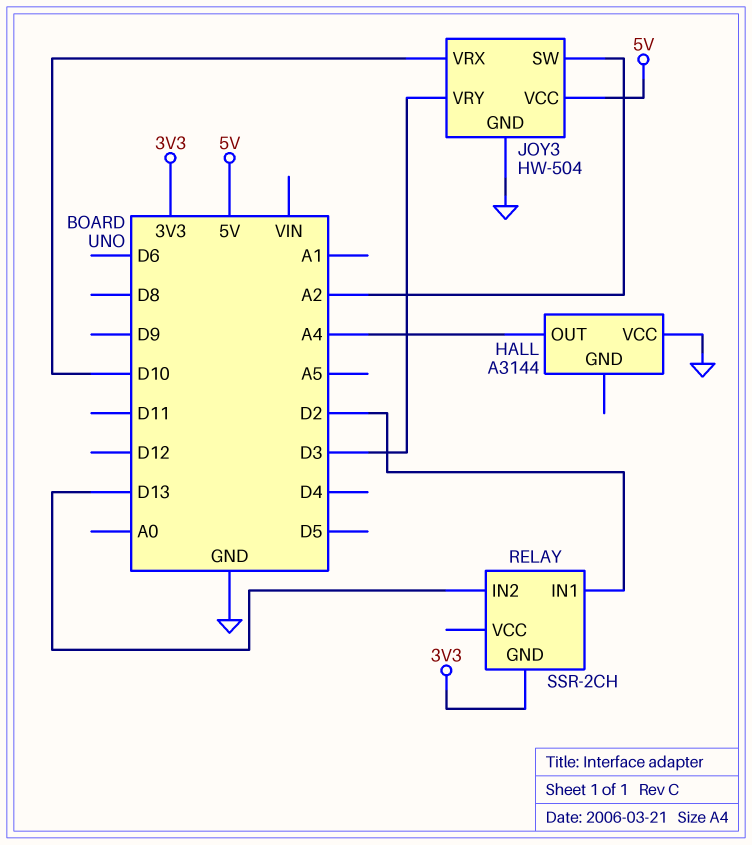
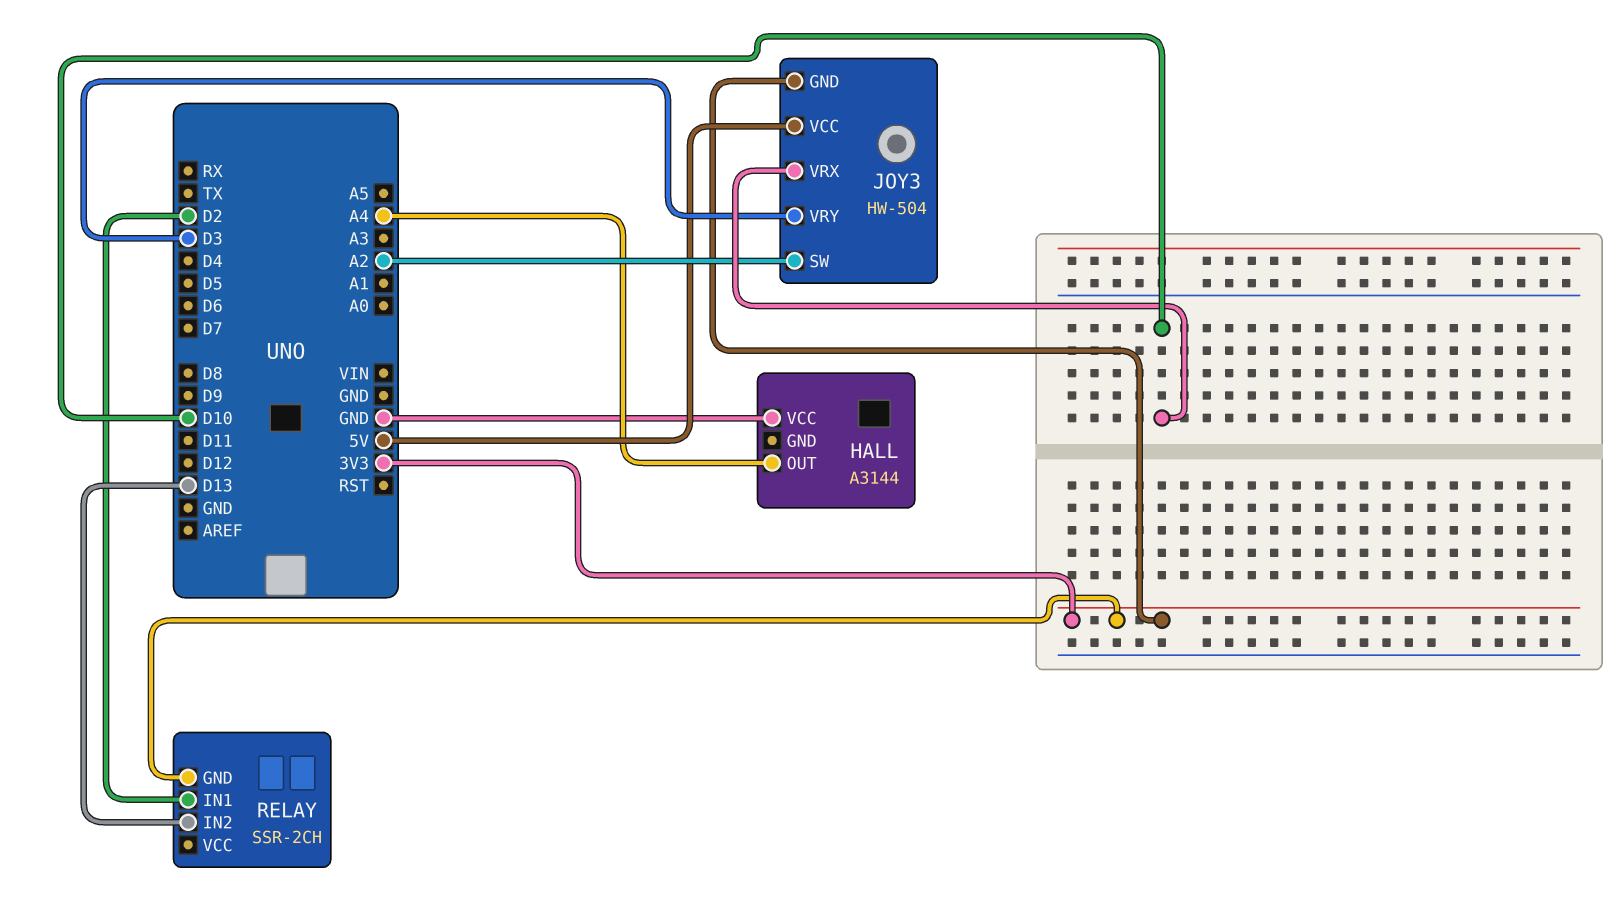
JOY3 pin GND: GND -> 3V3

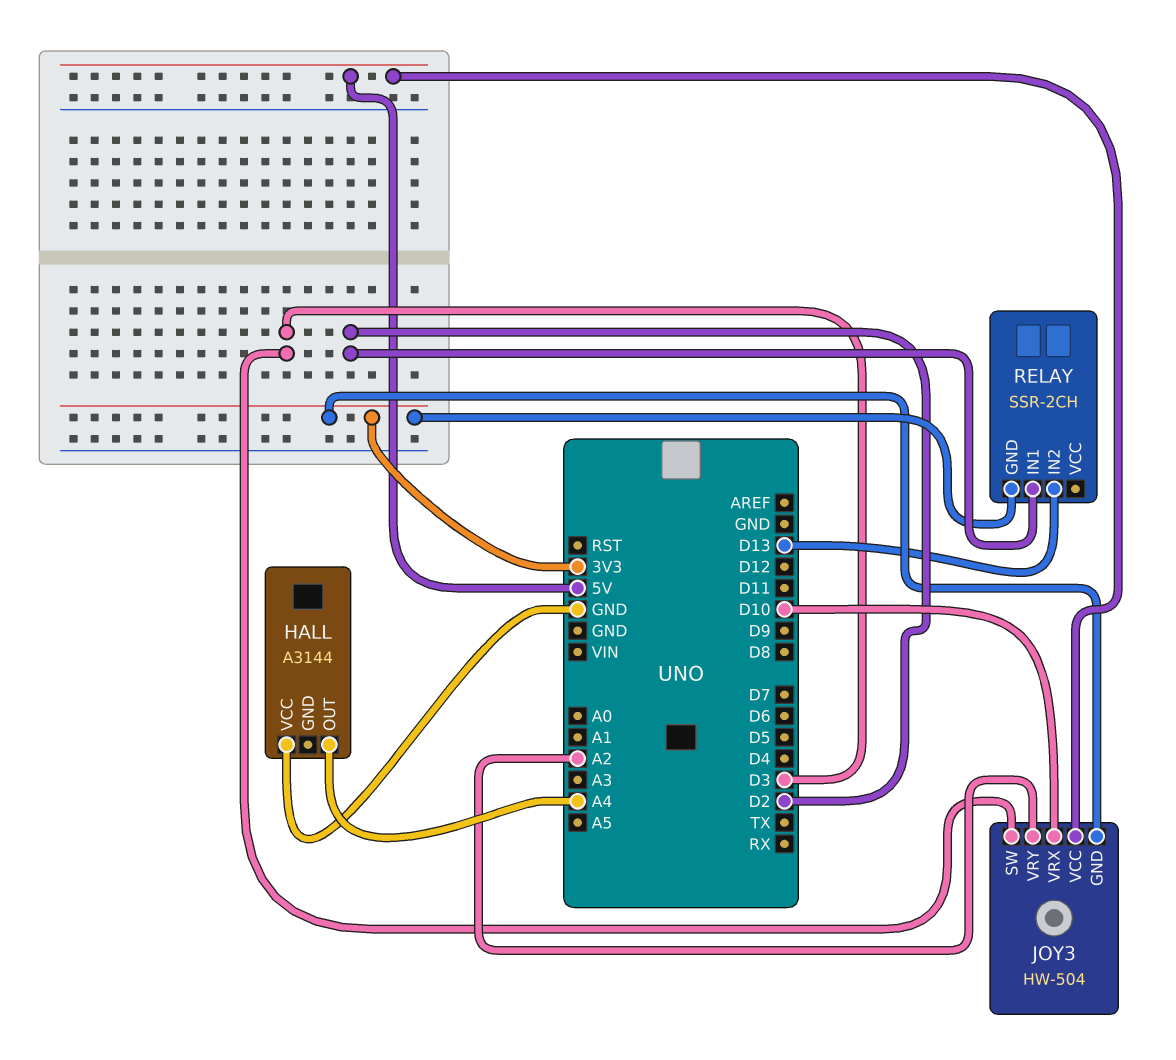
JOY3 pin SW: A2 -> D3
JOY3 pin VRY: D3 -> A2

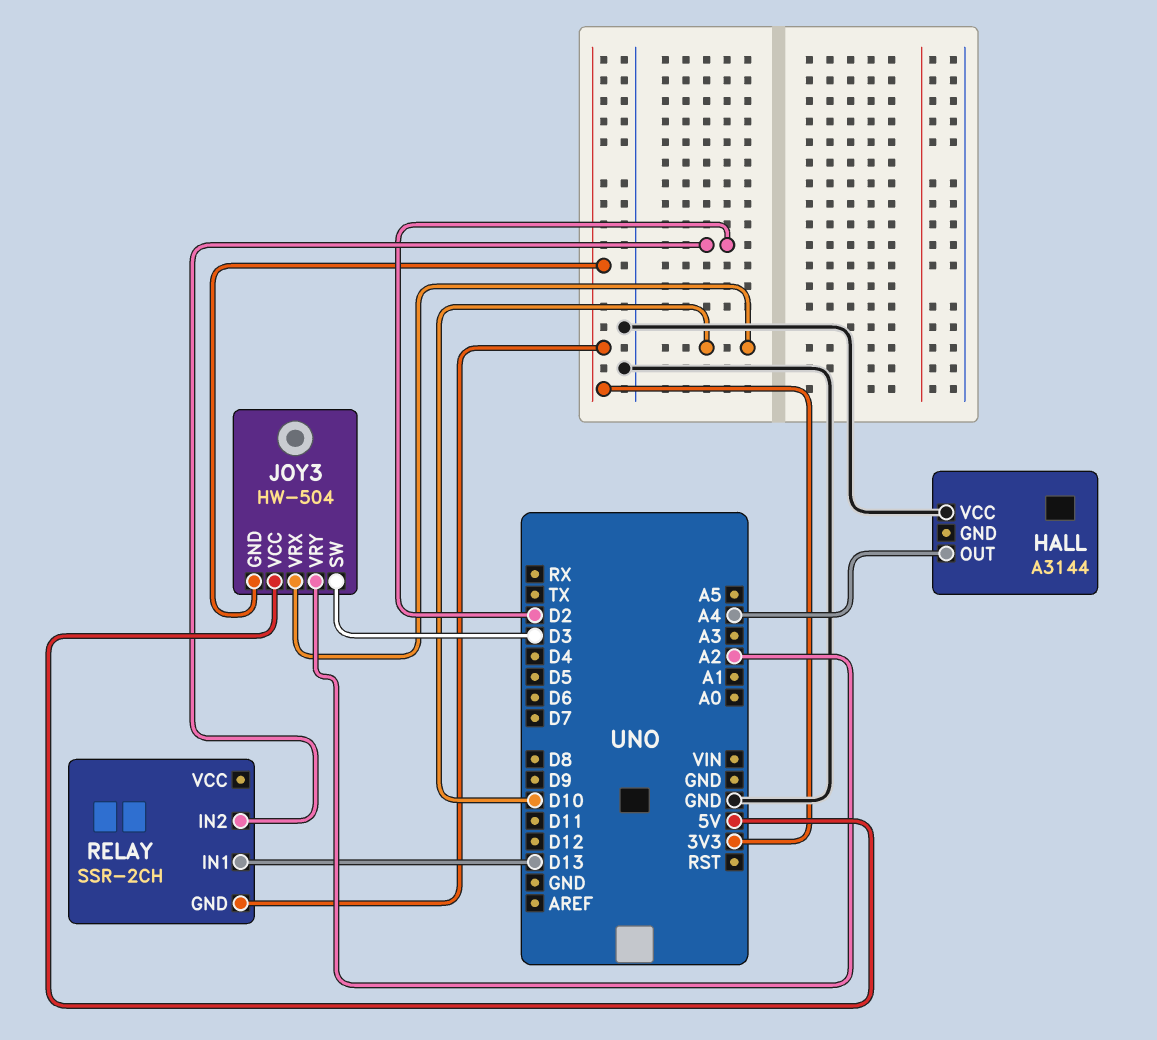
RELAY pin IN1: D2 -> D13
RELAY pin IN2: D13 -> D2

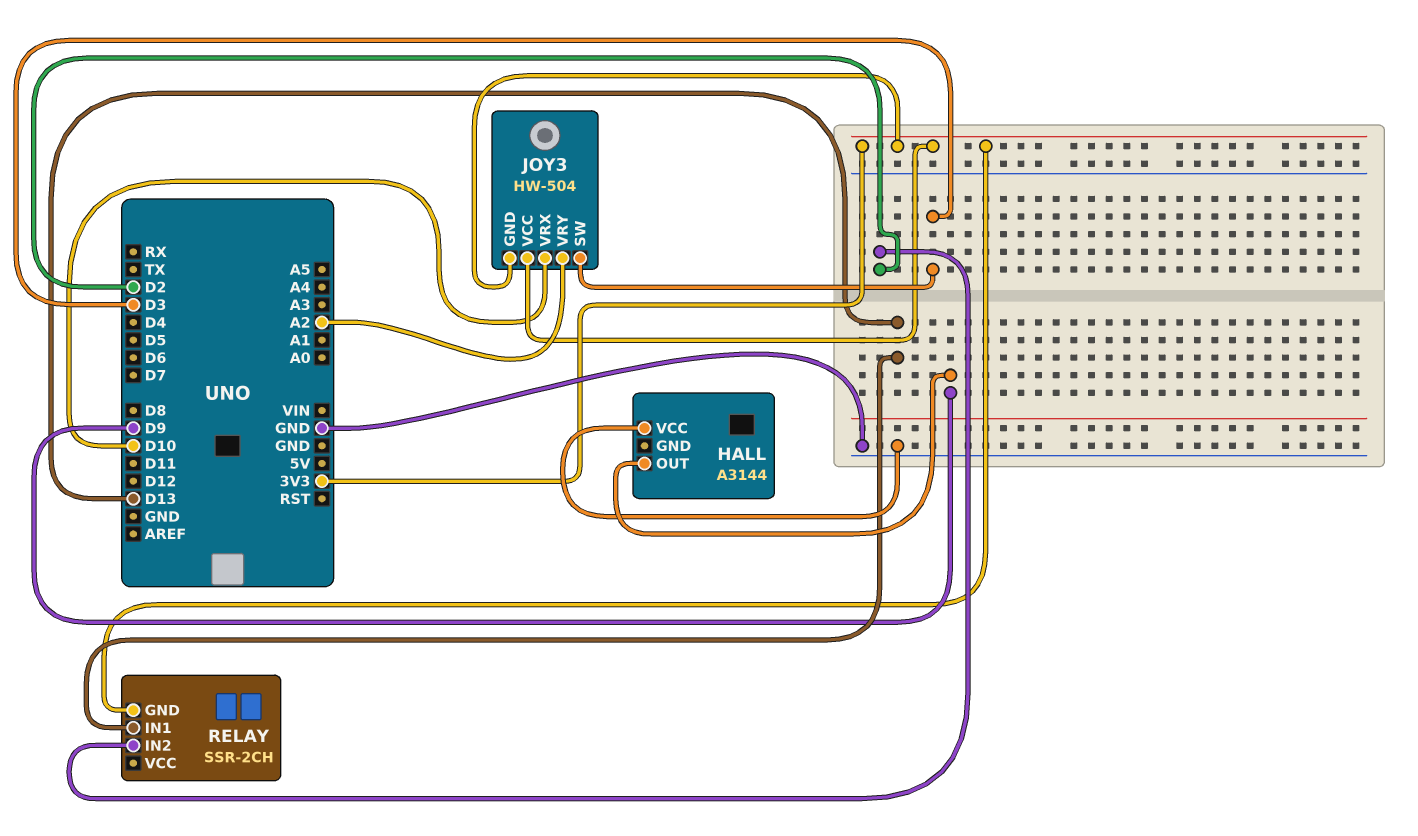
HALL pin OUT: A4 -> D9
JOY3 pin VCC: 5V -> 3V3

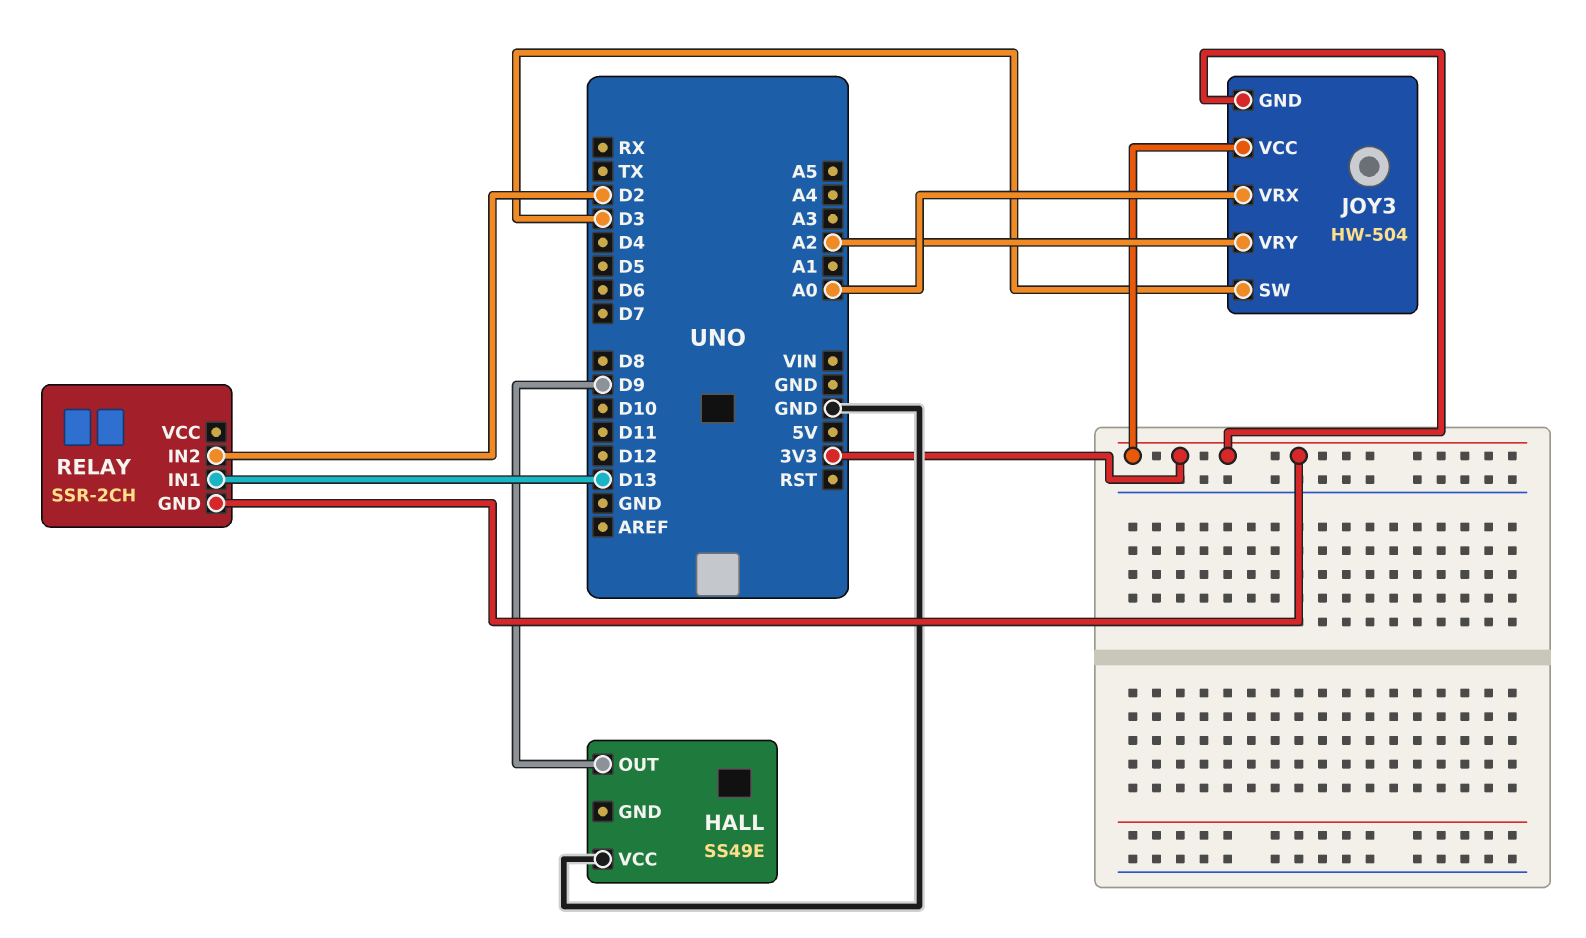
HALL: A3144 -> SS49E
JOY3 pin VRX: D10 -> A0

